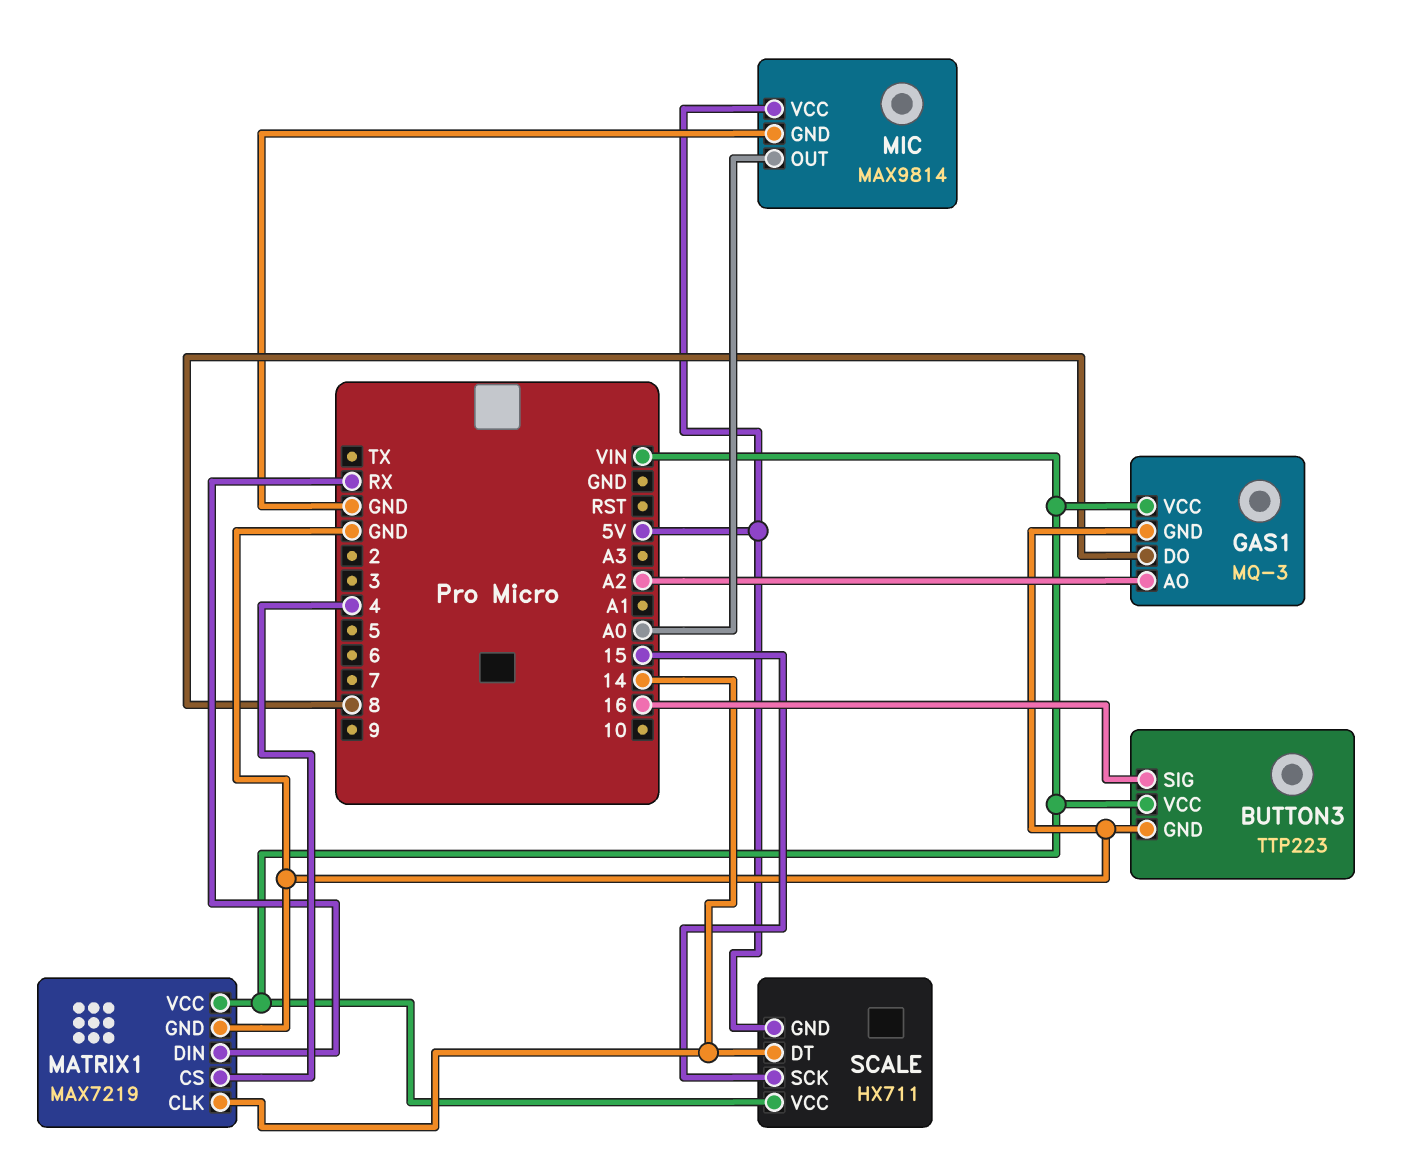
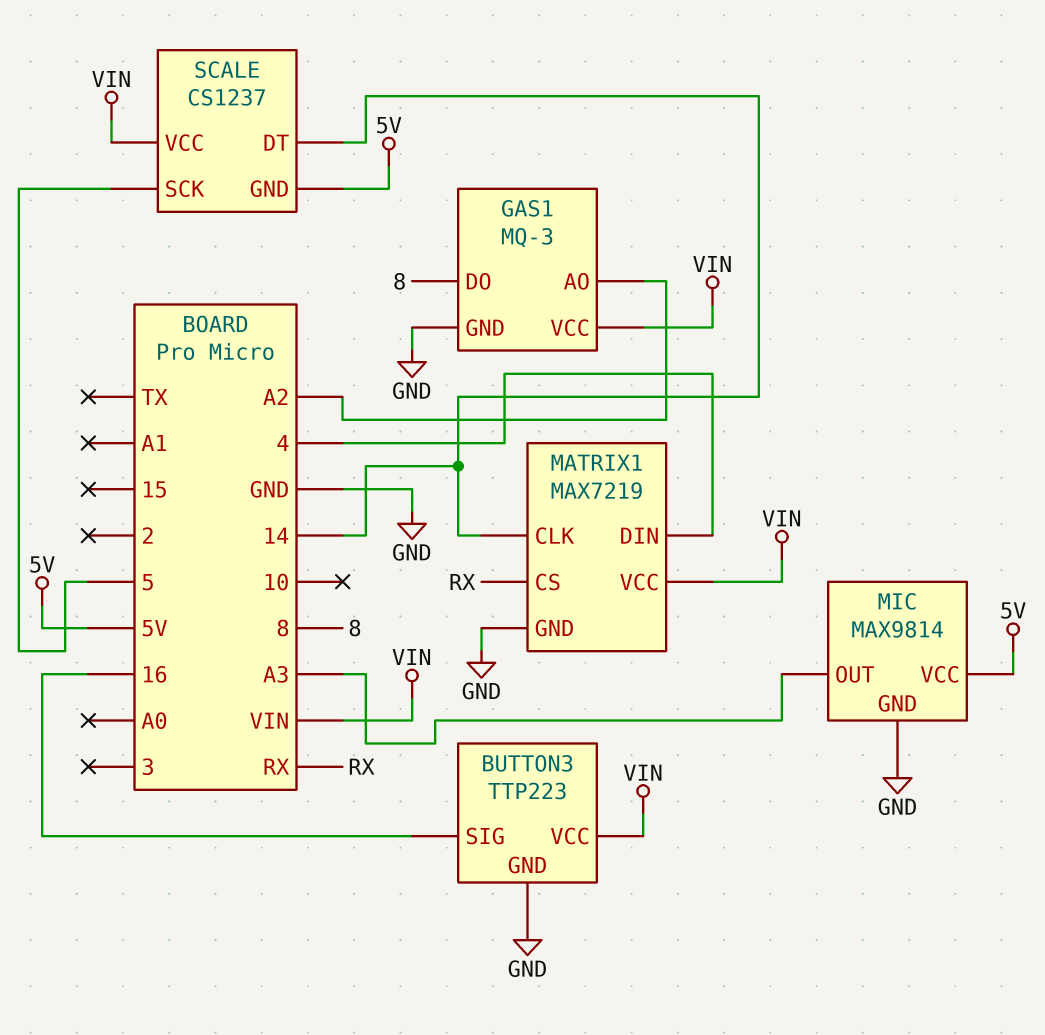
MATRIX1 pin CS: 4 -> RX
MATRIX1 pin DIN: RX -> 4
MIC pin OUT: A0 -> A3
SCALE: HX711 -> CS1237
SCALE pin SCK: 15 -> 5

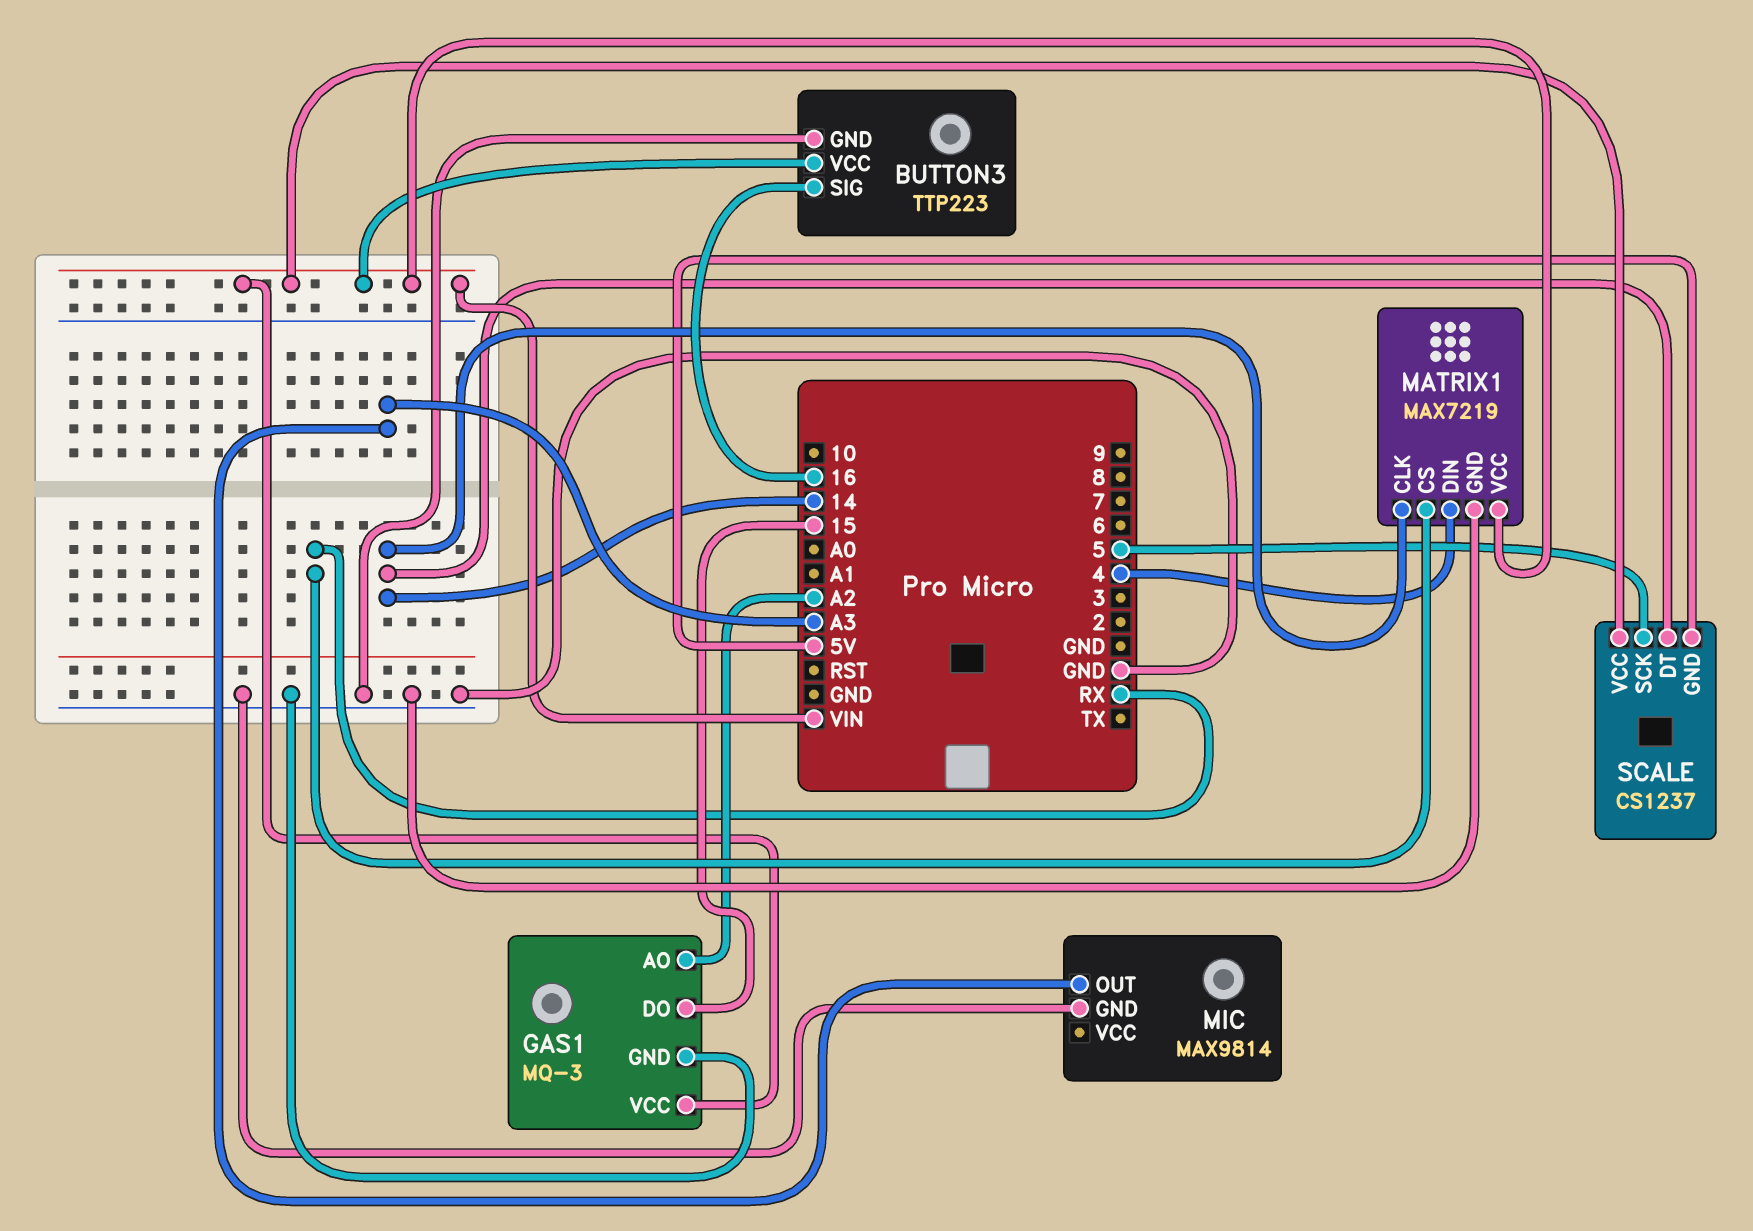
GAS1 pin DO: 8 -> 15
MIC pin VCC: 5V -> none

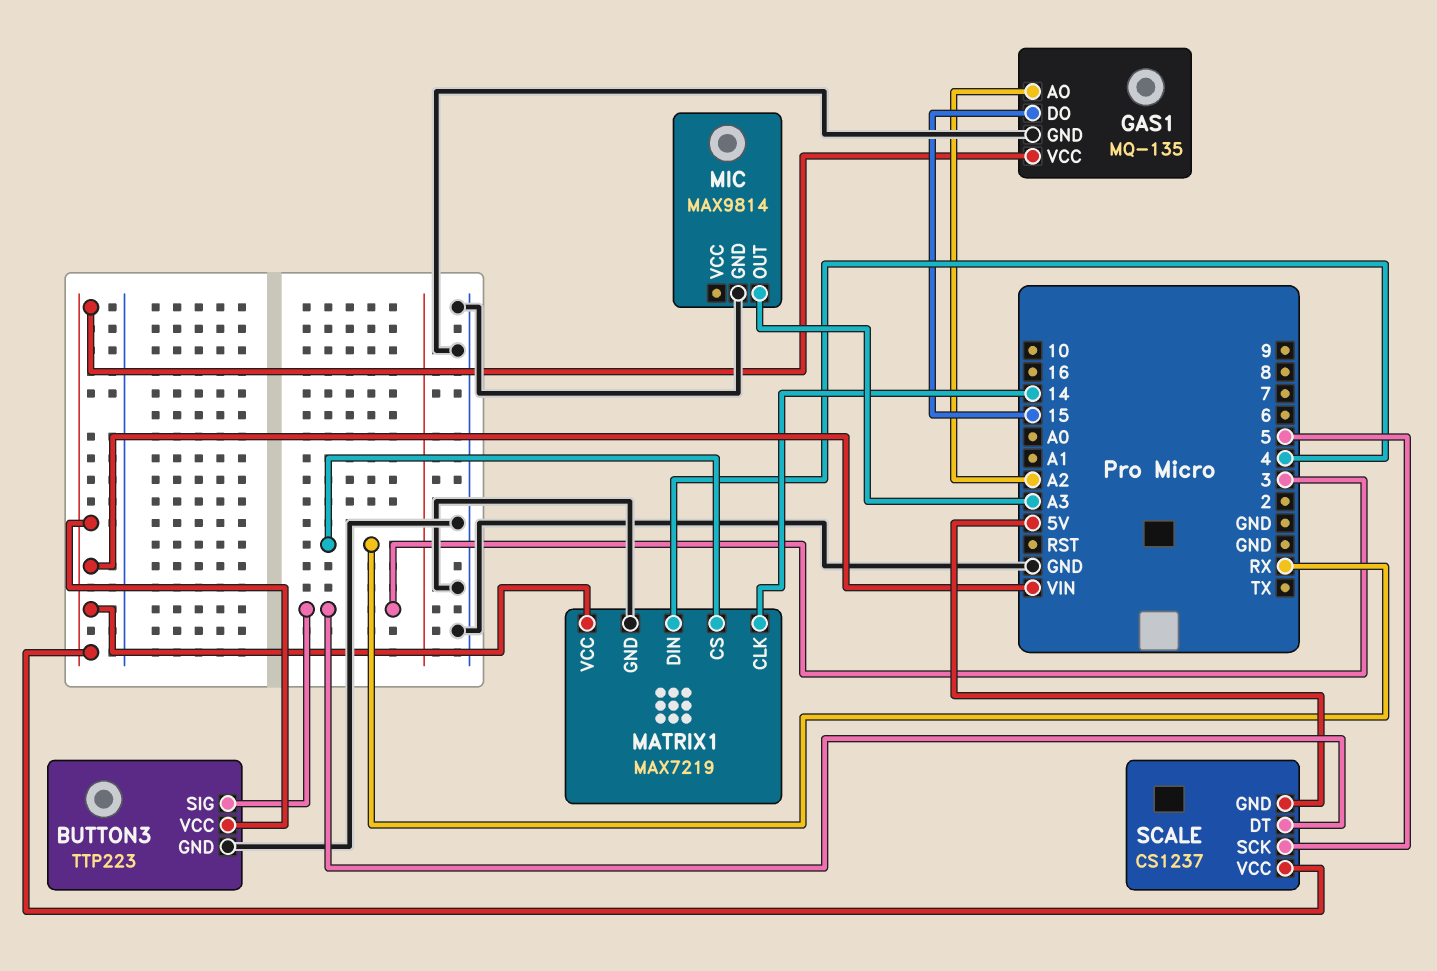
BUTTON3 pin SIG: 16 -> 3
GAS1: MQ-3 -> MQ-135
SCALE pin DT: 14 -> 3

